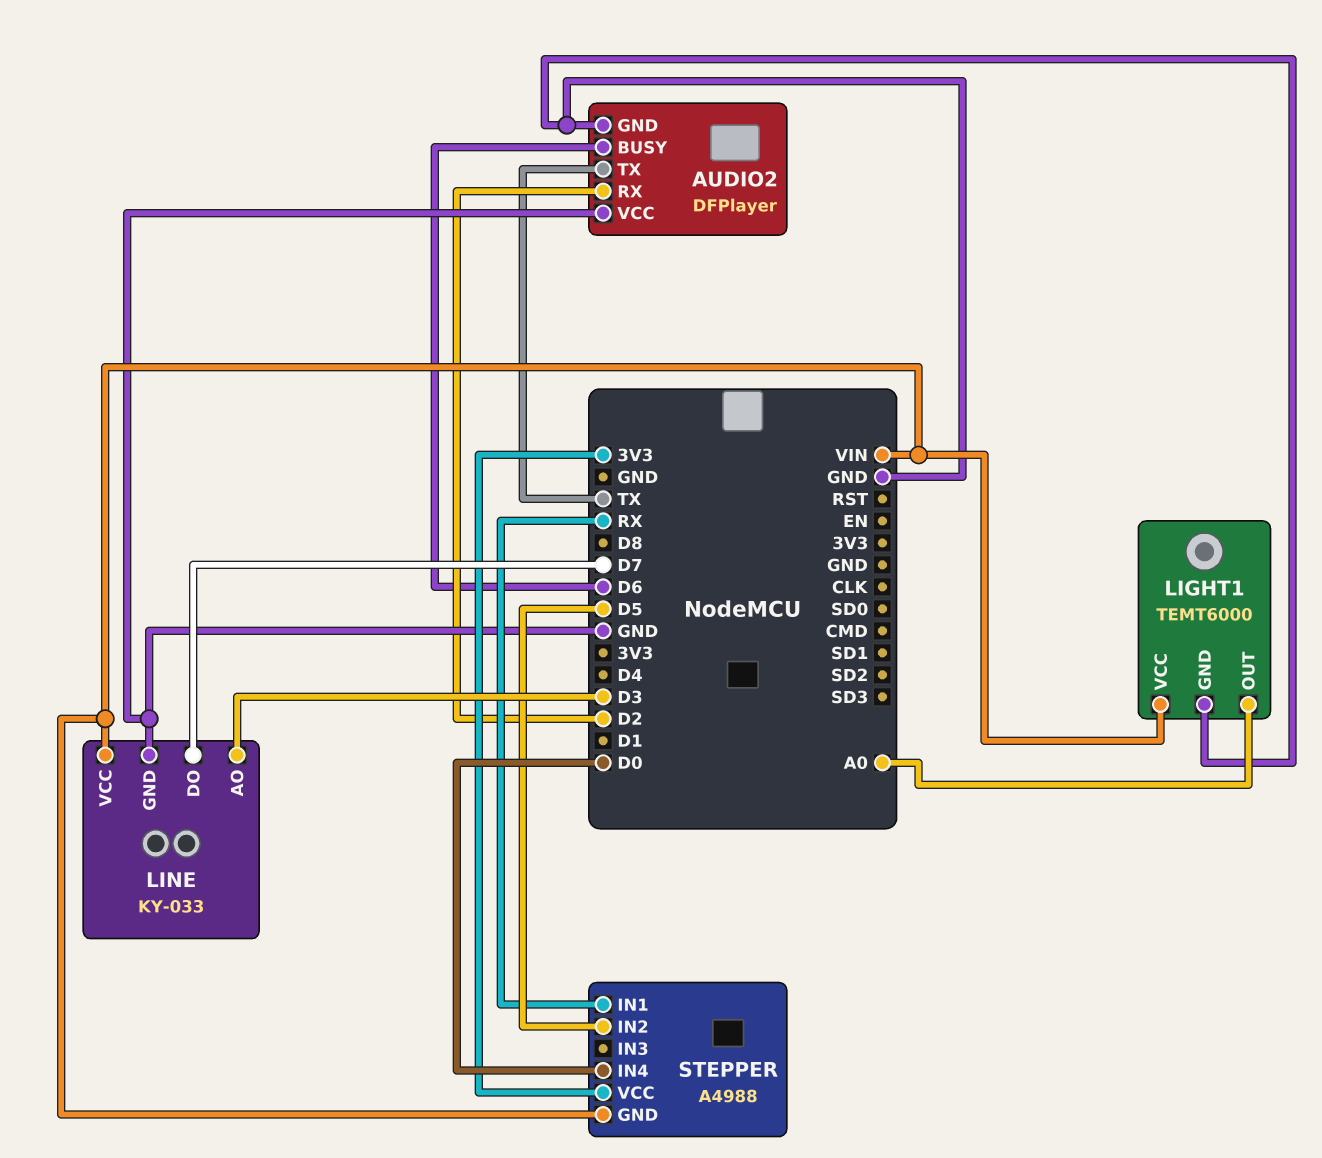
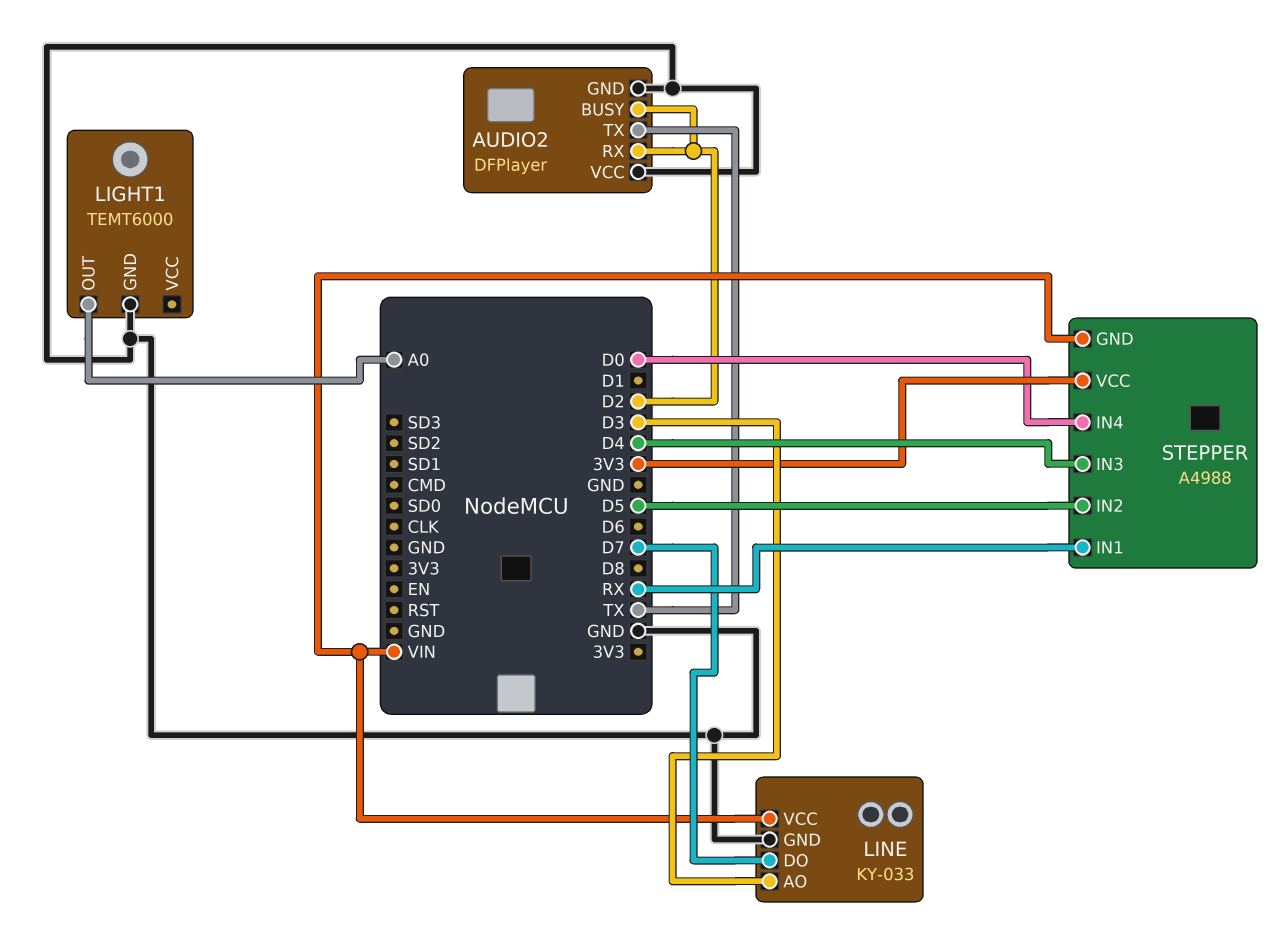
AUDIO2 pin BUSY: D6 -> D2
LIGHT1 pin VCC: VIN -> none
STEPPER pin IN3: none -> D4

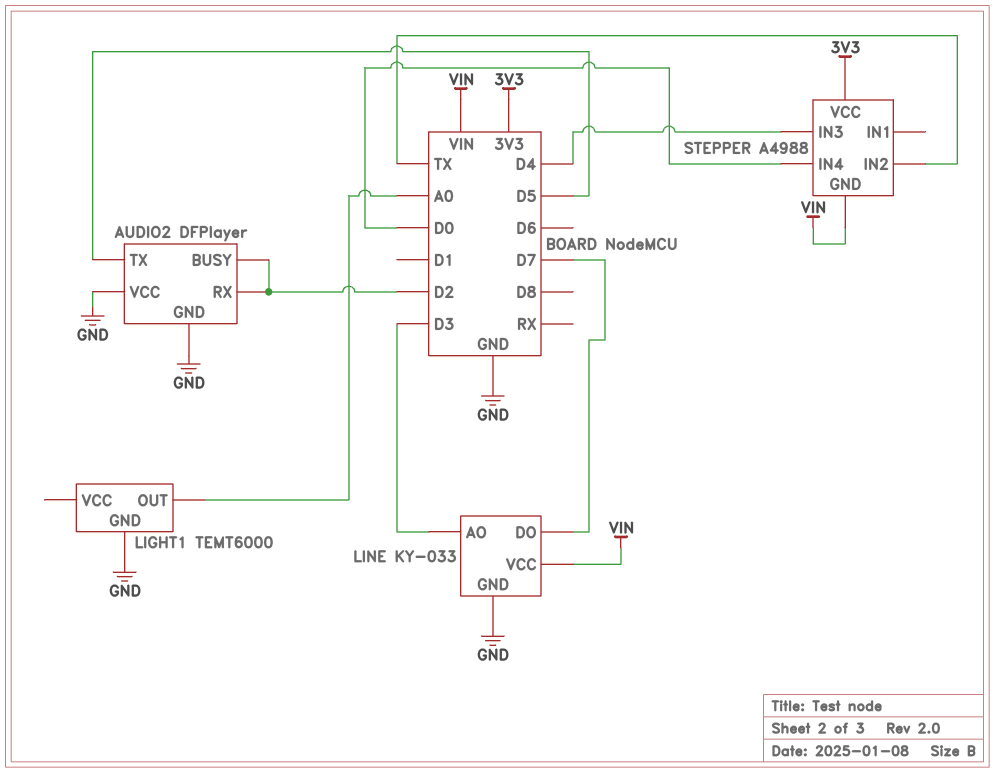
AUDIO2 pin TX: TX -> D5
STEPPER pin IN1: RX -> none
STEPPER pin IN2: D5 -> TX

